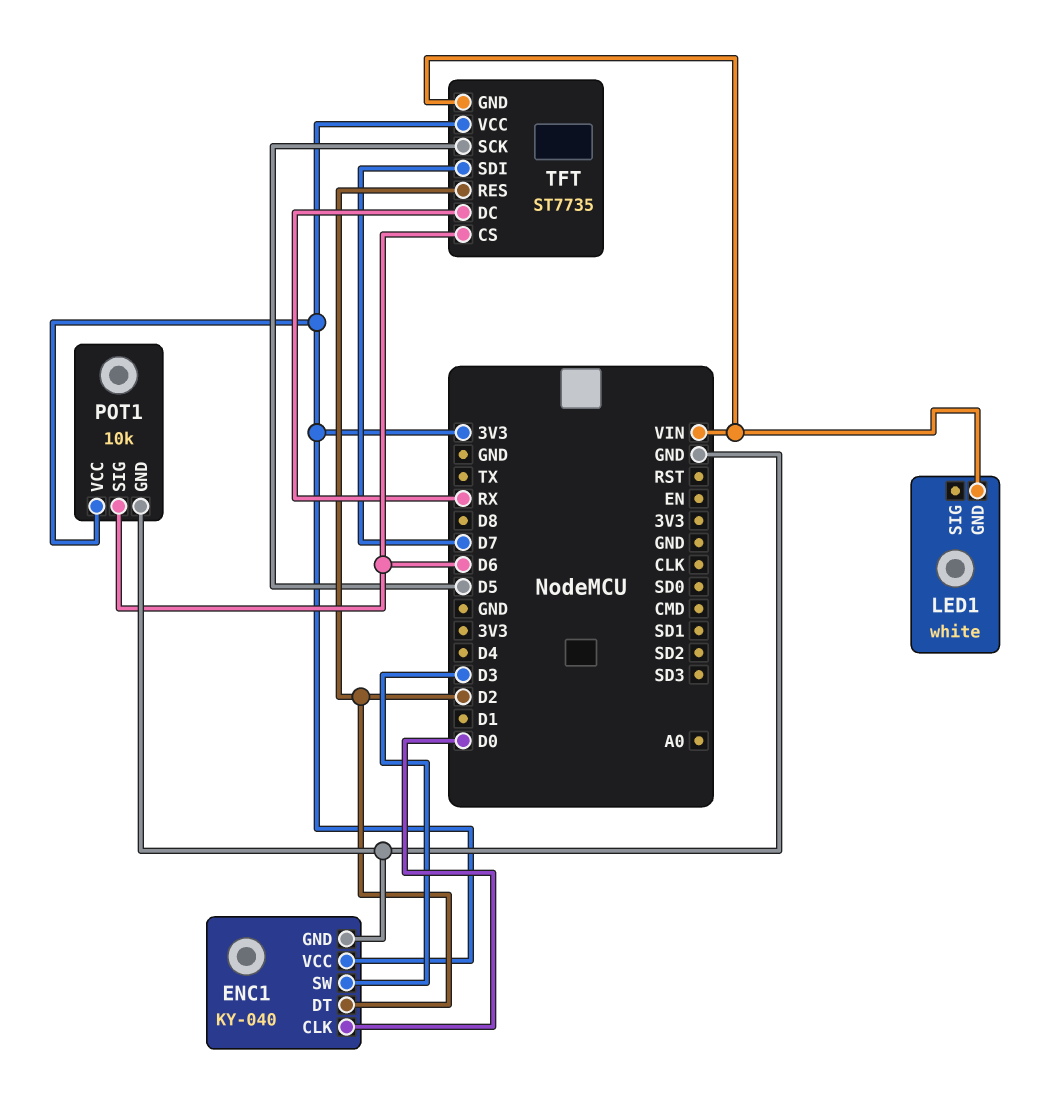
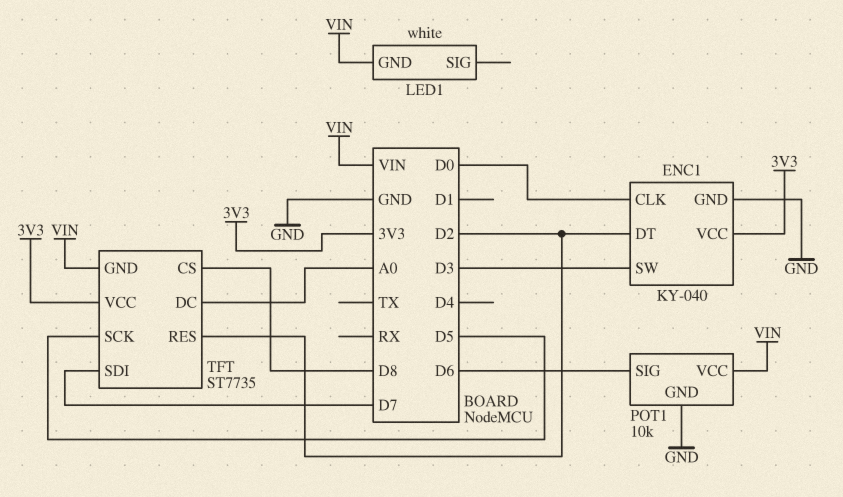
POT1 pin VCC: 3V3 -> VIN
TFT pin CS: D6 -> D8
TFT pin DC: RX -> A0

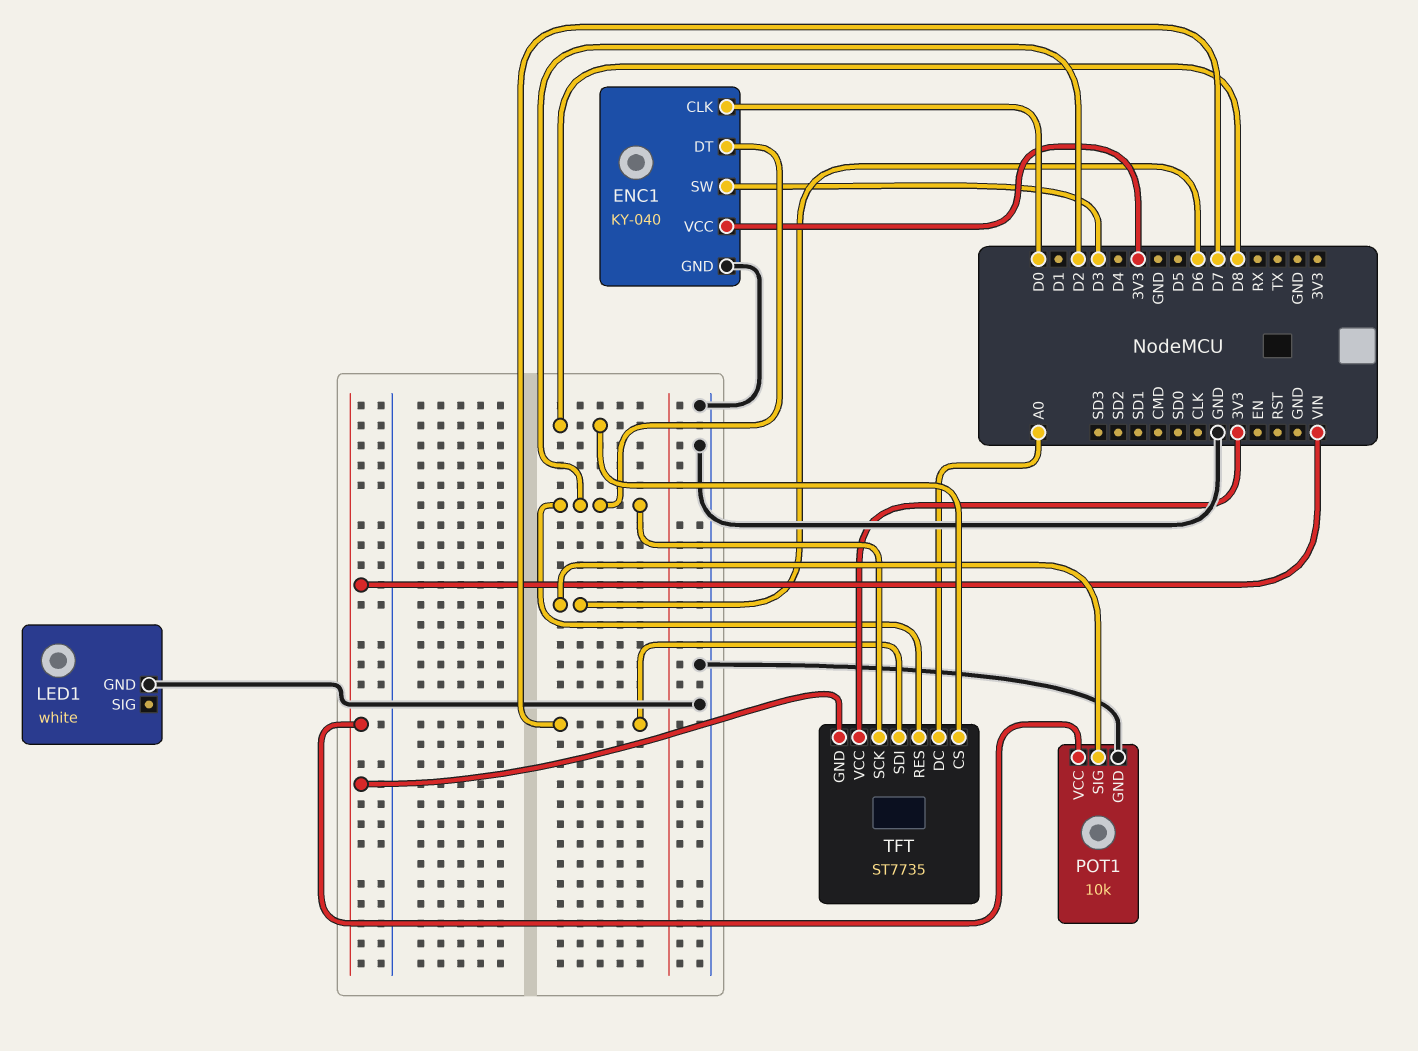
LED1 pin GND: VIN -> GND
TFT pin SCK: D5 -> D2

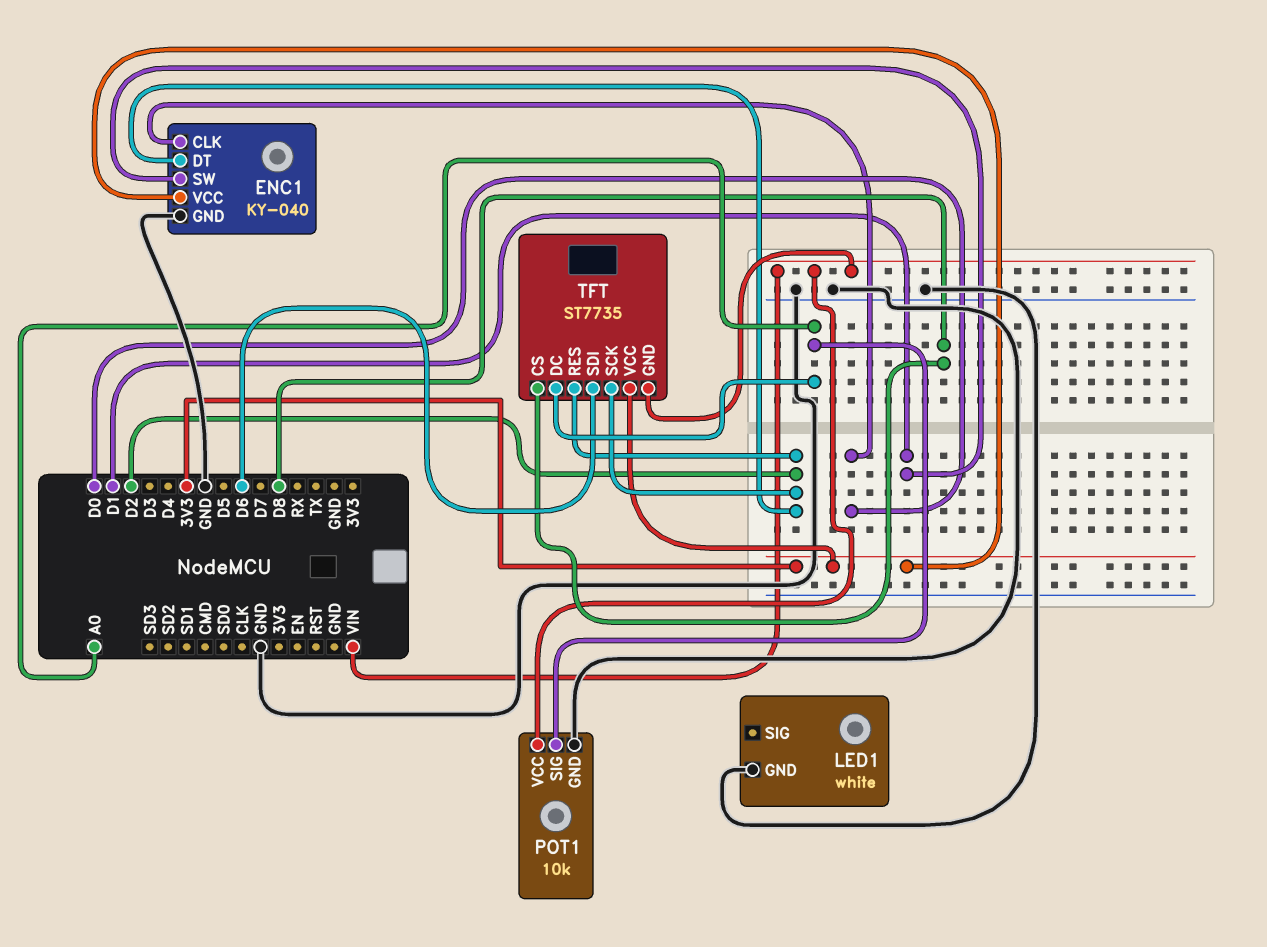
ENC1 pin SW: D3 -> D1
POT1 pin SIG: D6 -> A0
TFT pin SDI: D7 -> D6

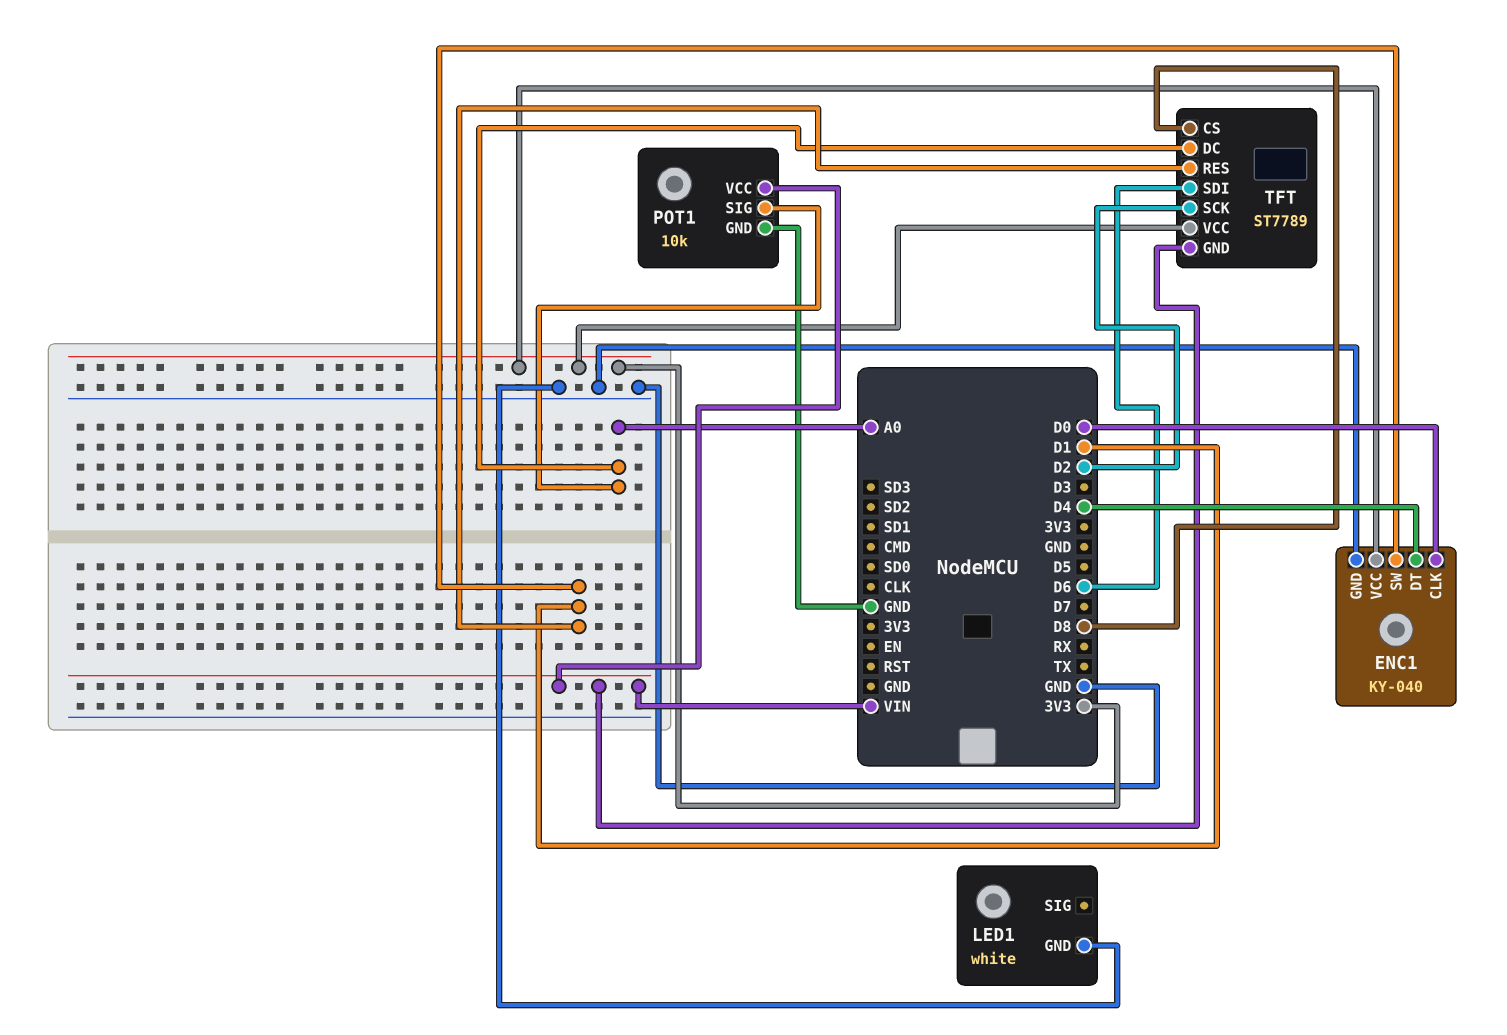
ENC1 pin DT: D2 -> D4
TFT: ST7735 -> ST7789
TFT pin RES: D2 -> D1

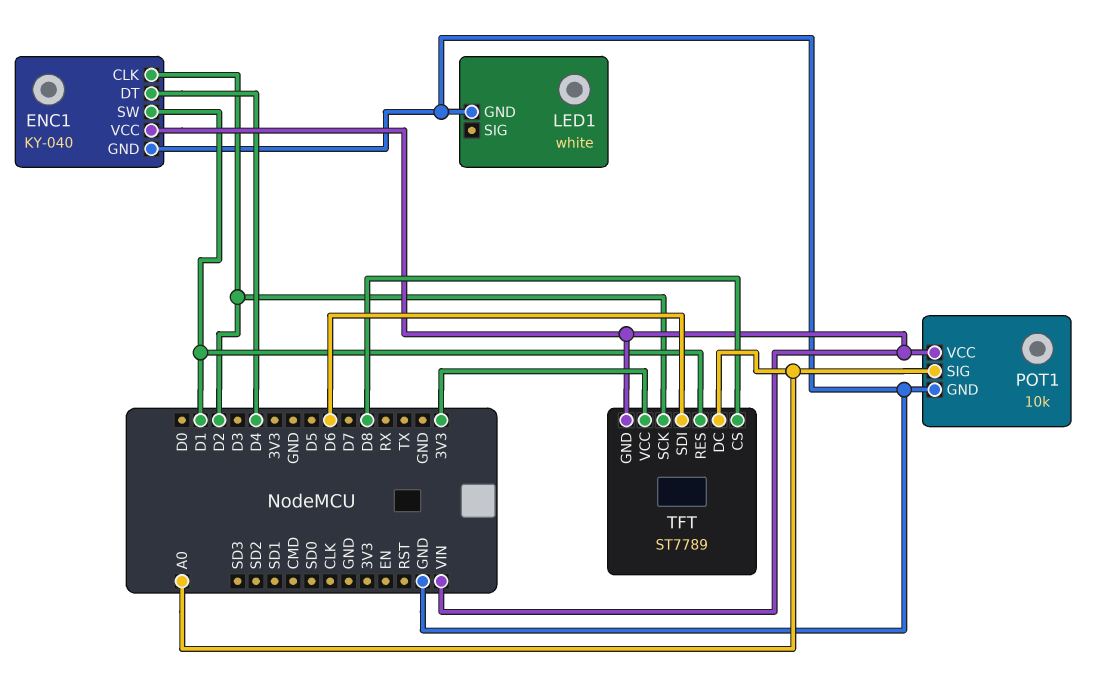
ENC1 pin CLK: D0 -> D2
ENC1 pin VCC: 3V3 -> VIN

